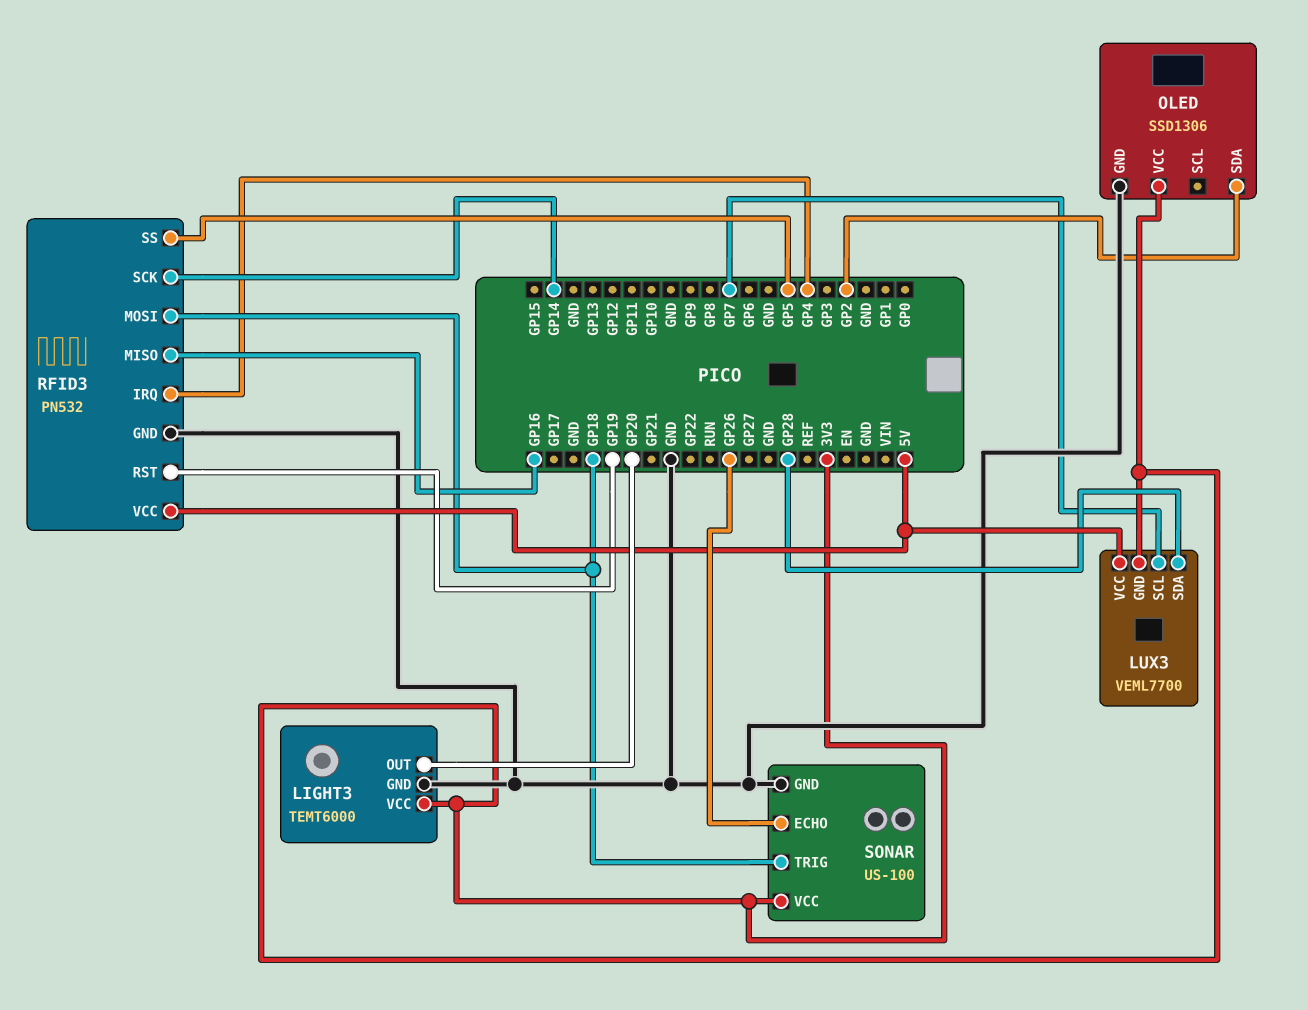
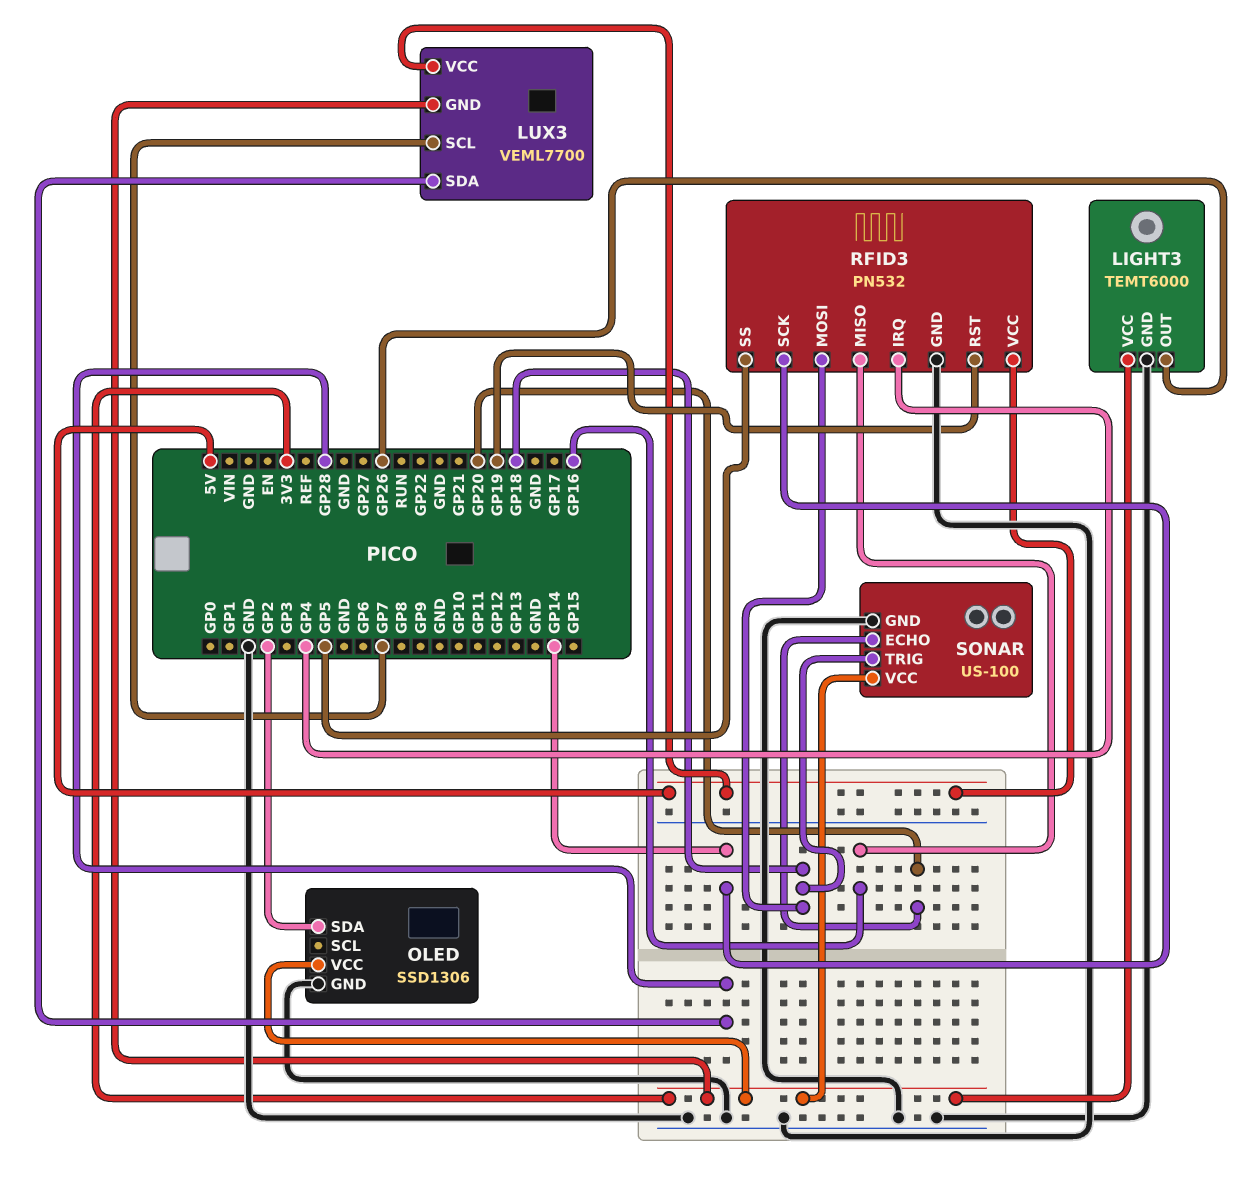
LIGHT3 pin OUT: GP20 -> GP26
SONAR pin ECHO: GP26 -> GP20

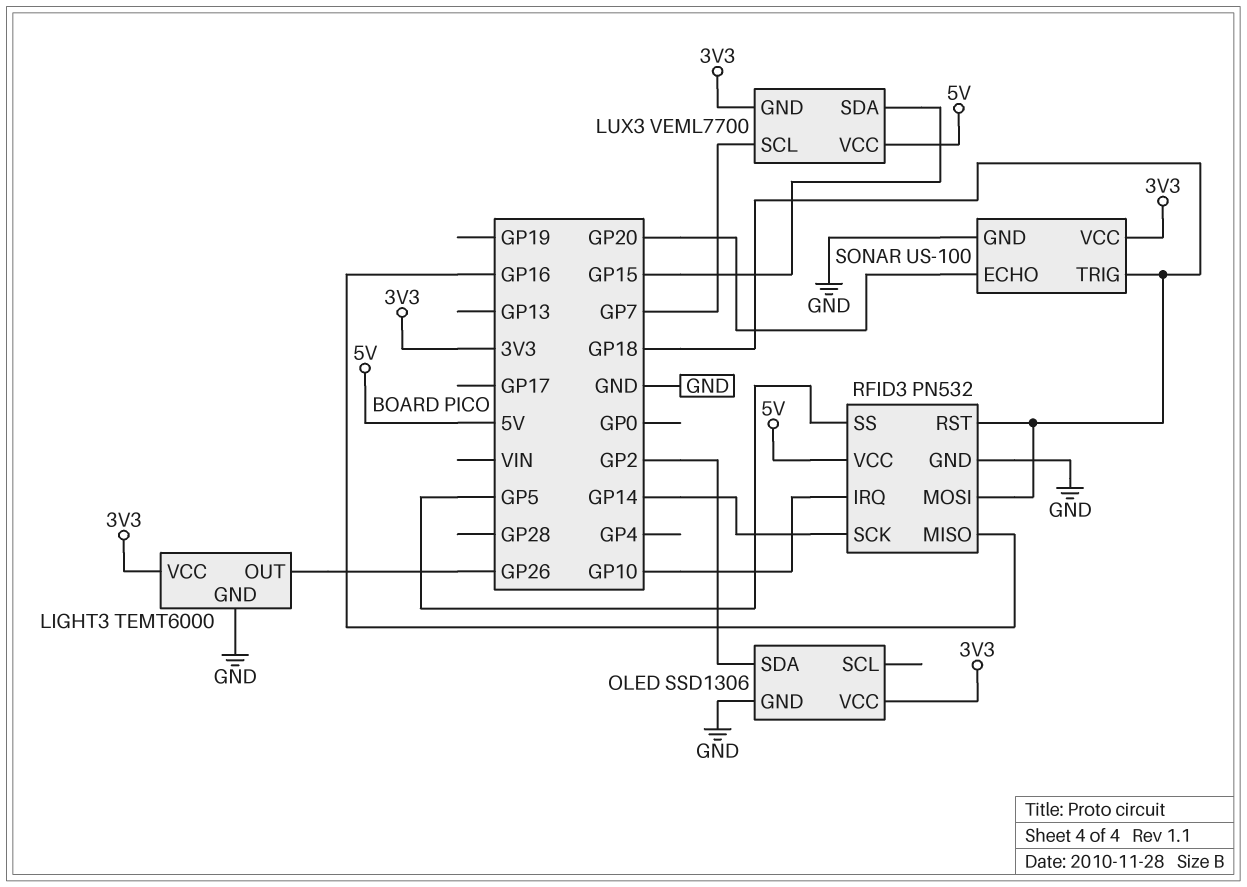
LUX3 pin SDA: GP28 -> GP15
RFID3 pin IRQ: GP4 -> GP10
RFID3 pin RST: GP19 -> GP18

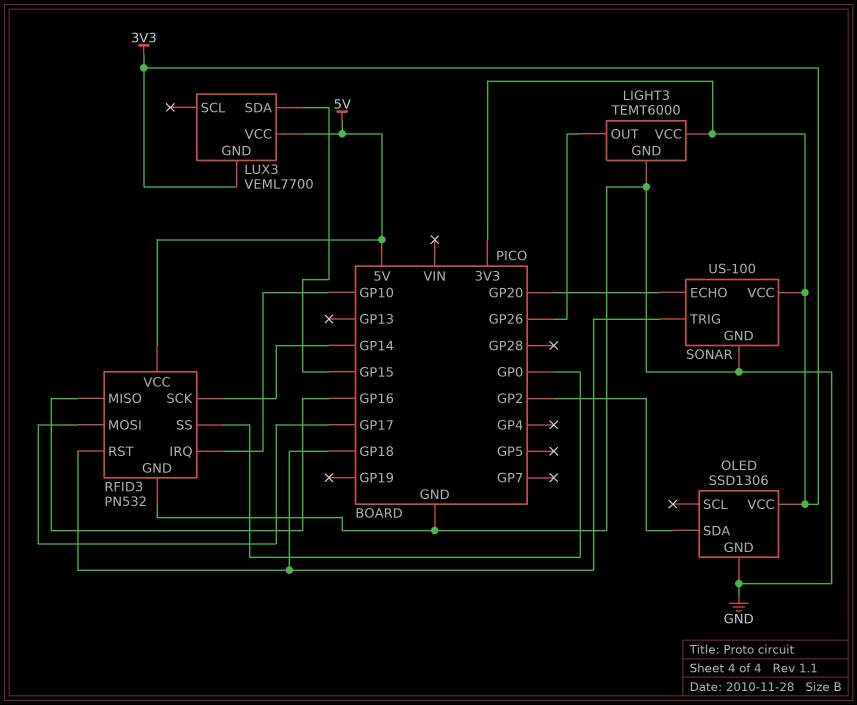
LUX3 pin SCL: GP7 -> none
RFID3 pin MOSI: GP18 -> GP17
RFID3 pin SS: GP5 -> GP0

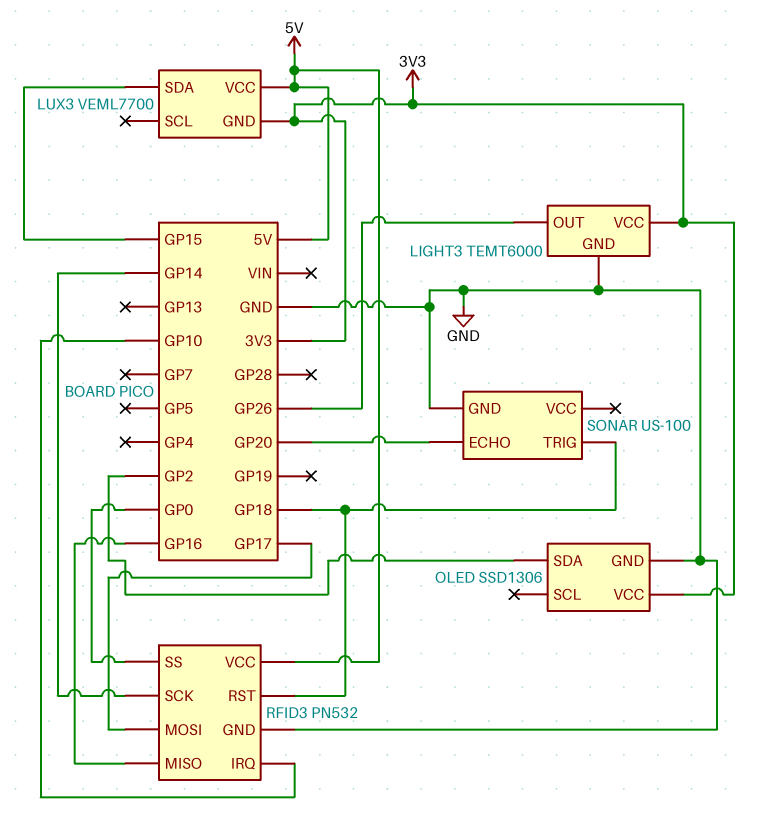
SONAR pin VCC: 3V3 -> none

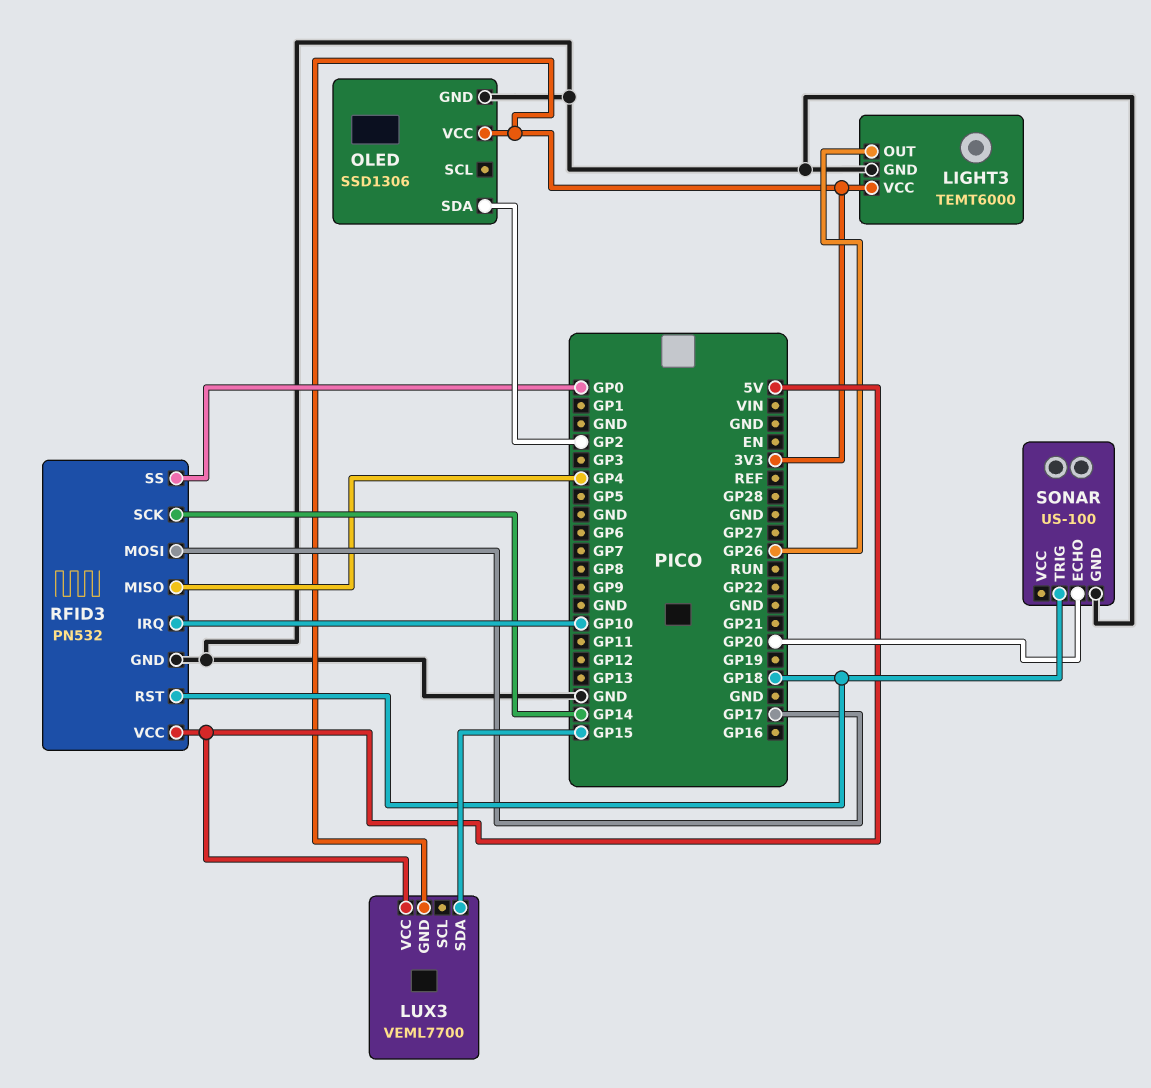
RFID3 pin MISO: GP16 -> GP4

